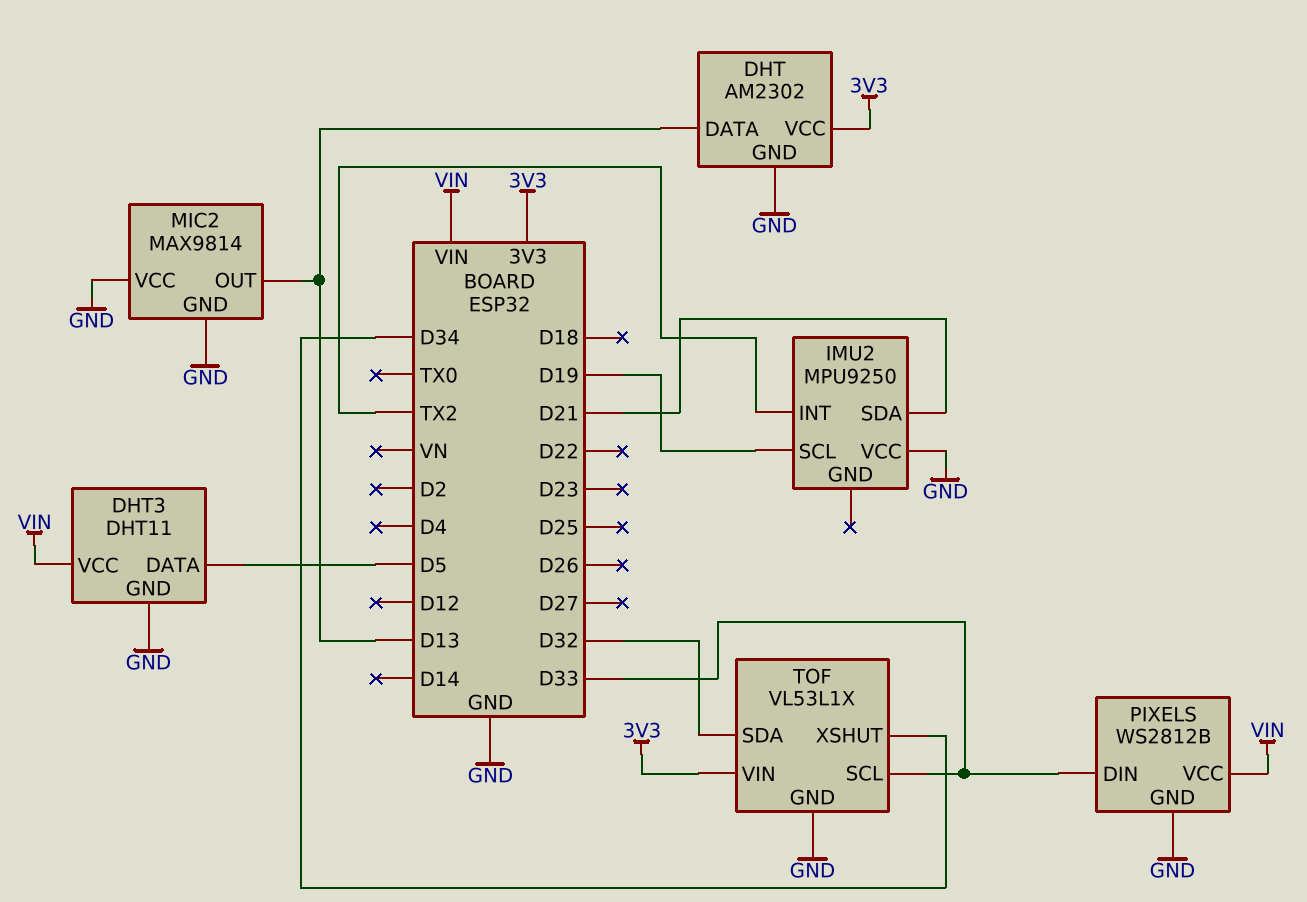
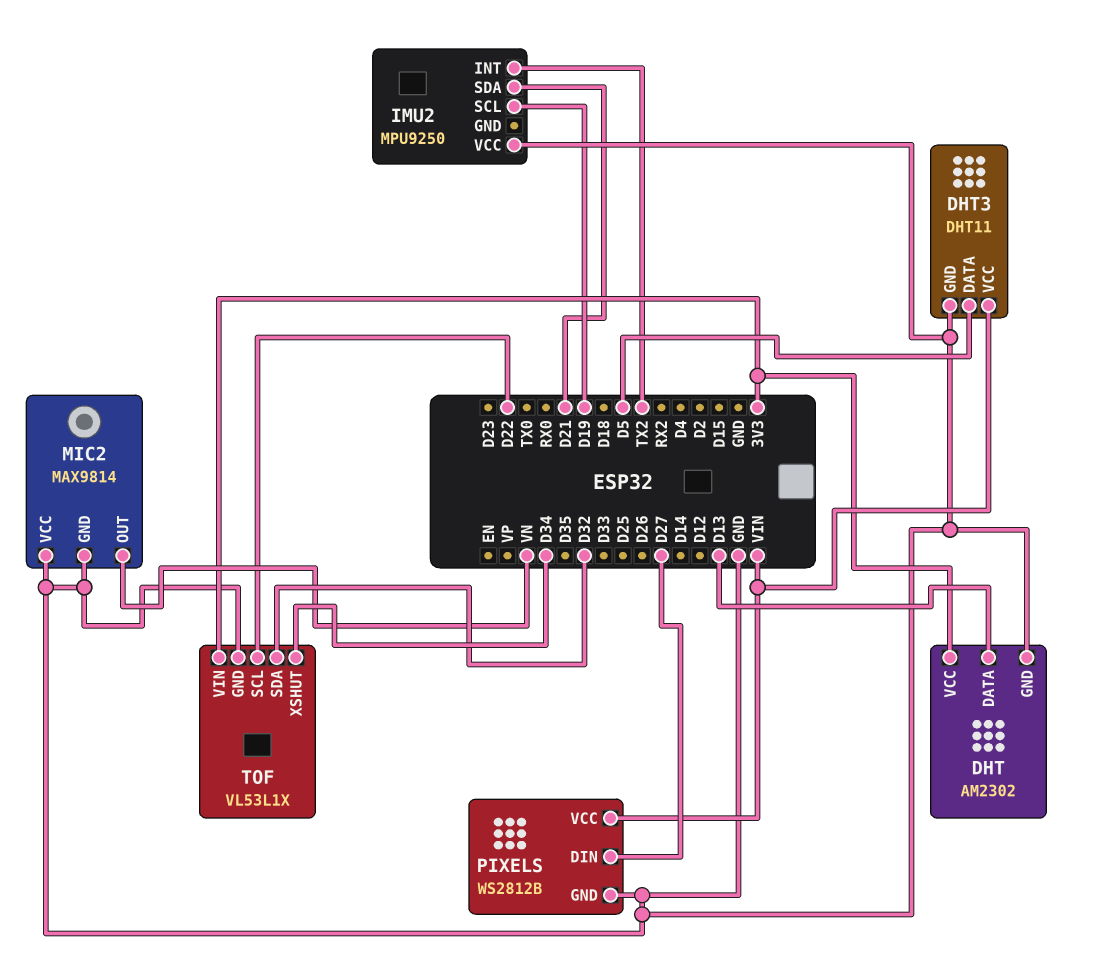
MIC2 pin OUT: D13 -> VN
PIXELS pin DIN: D33 -> D27
TOF pin SCL: D33 -> D22

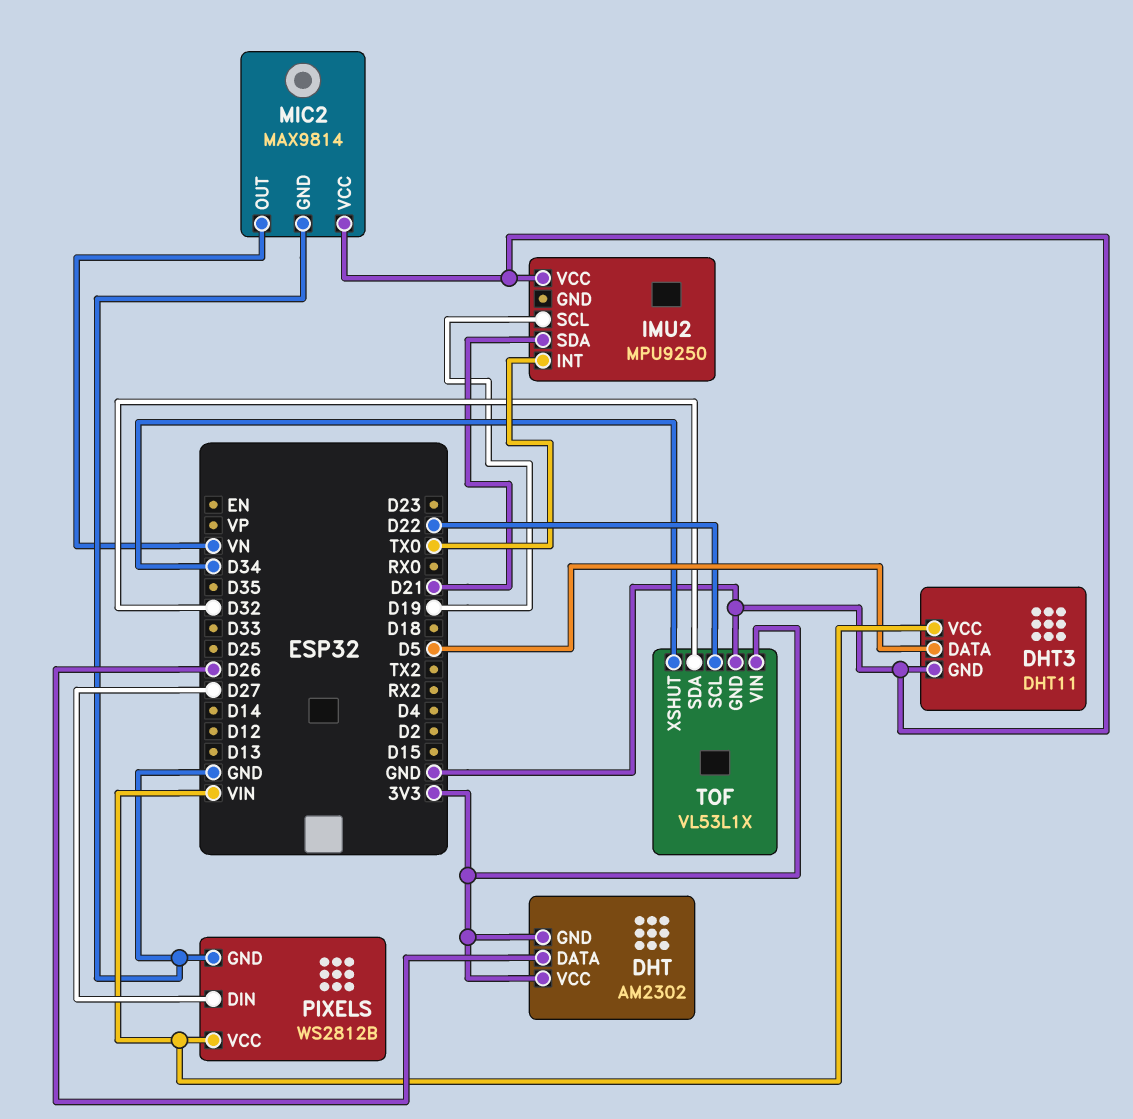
DHT pin DATA: D13 -> D26
DHT pin GND: GND -> 3V3
IMU2 pin INT: TX2 -> TX0

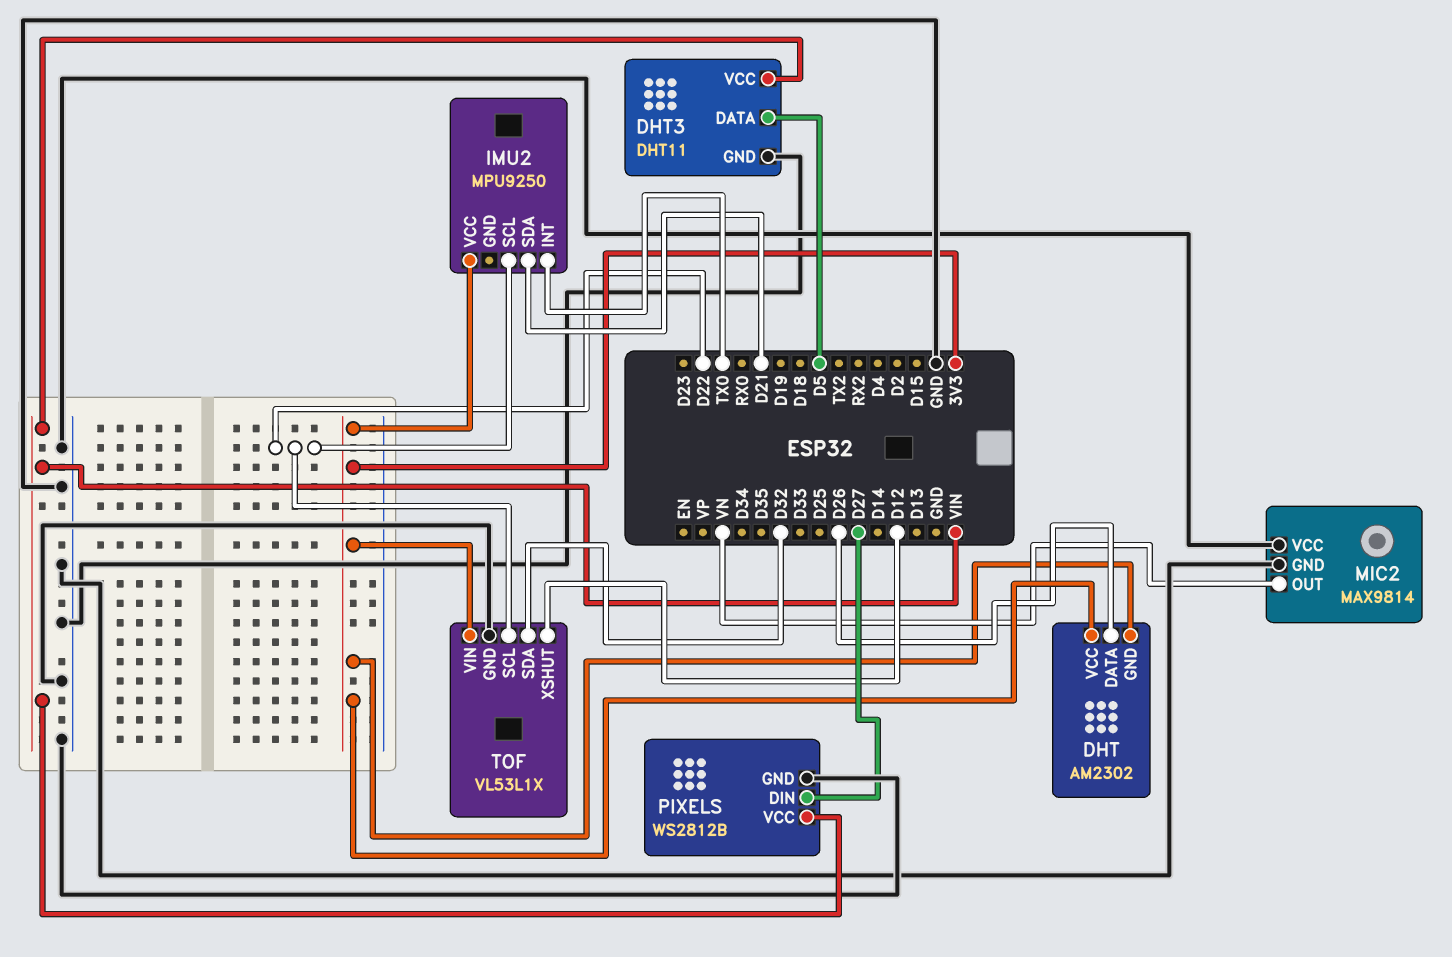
IMU2 pin SCL: D19 -> D22
IMU2 pin VCC: GND -> 3V3
TOF pin XSHUT: D34 -> D12

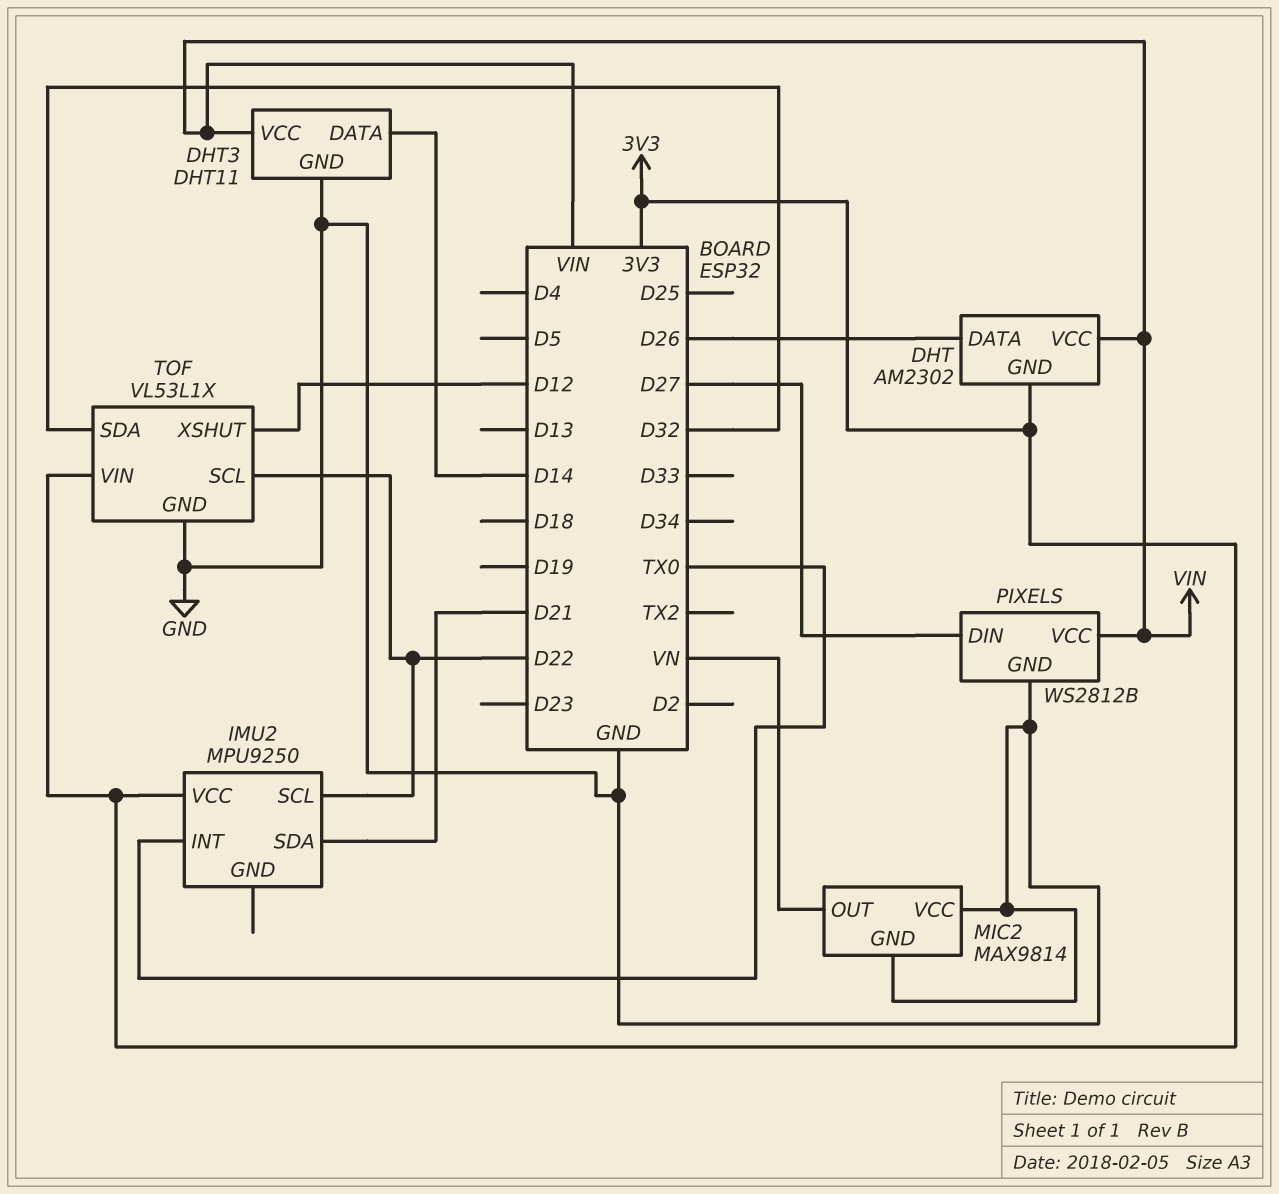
DHT pin VCC: 3V3 -> VIN
DHT3 pin DATA: D5 -> D14

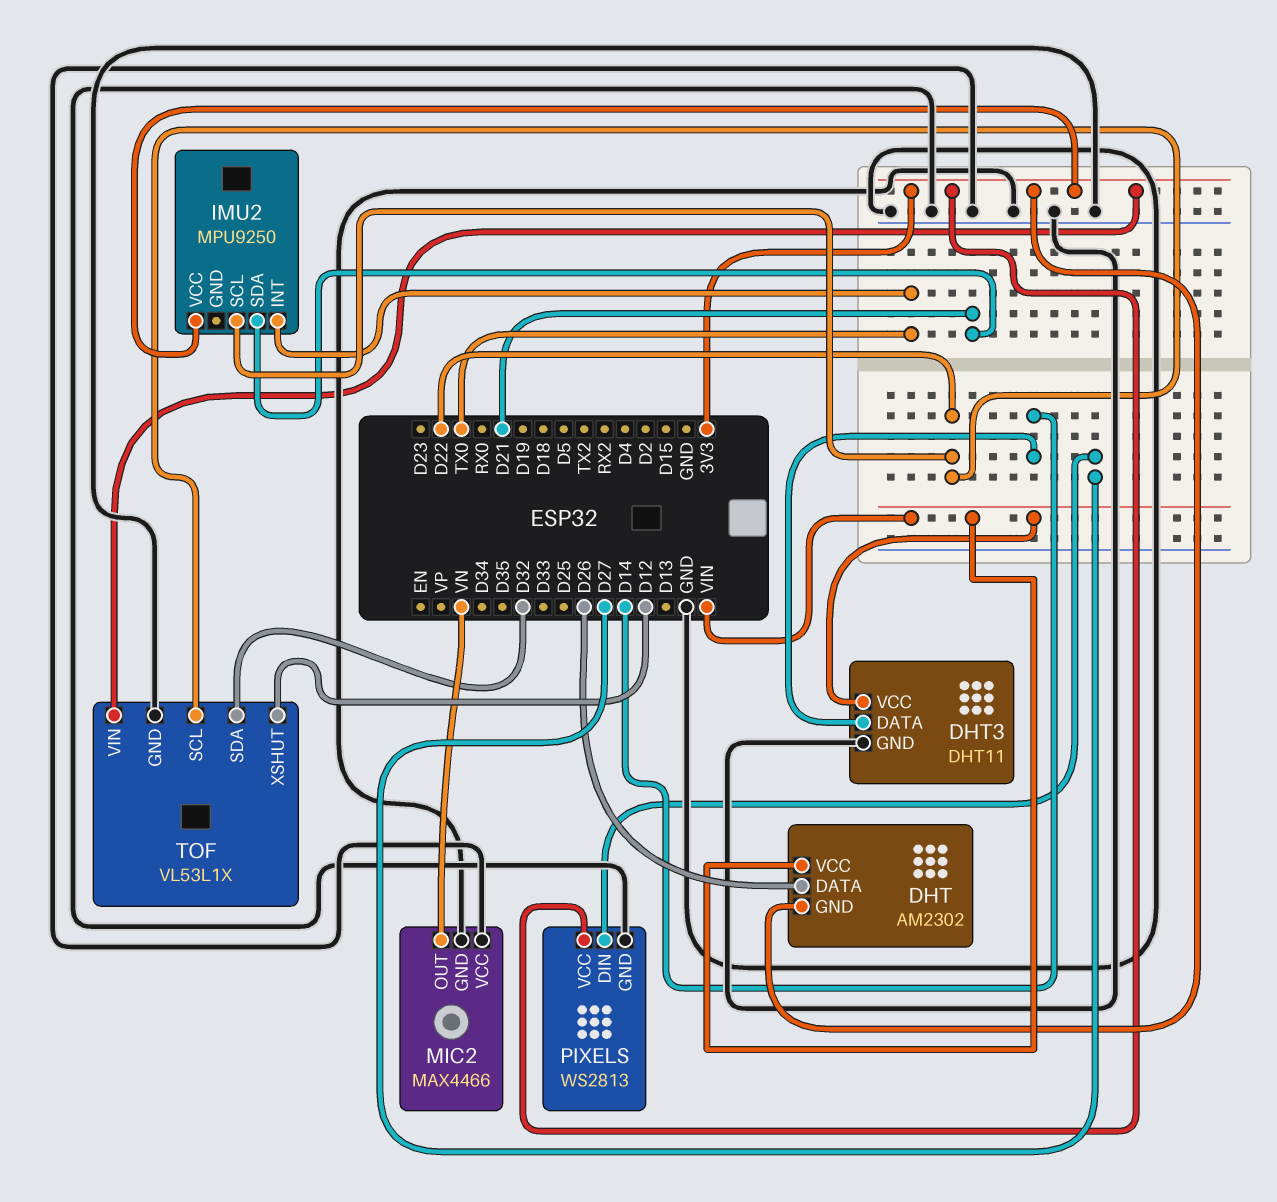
MIC2: MAX9814 -> MAX4466
PIXELS: WS2812B -> WS2813
PIXELS pin VCC: VIN -> 3V3

